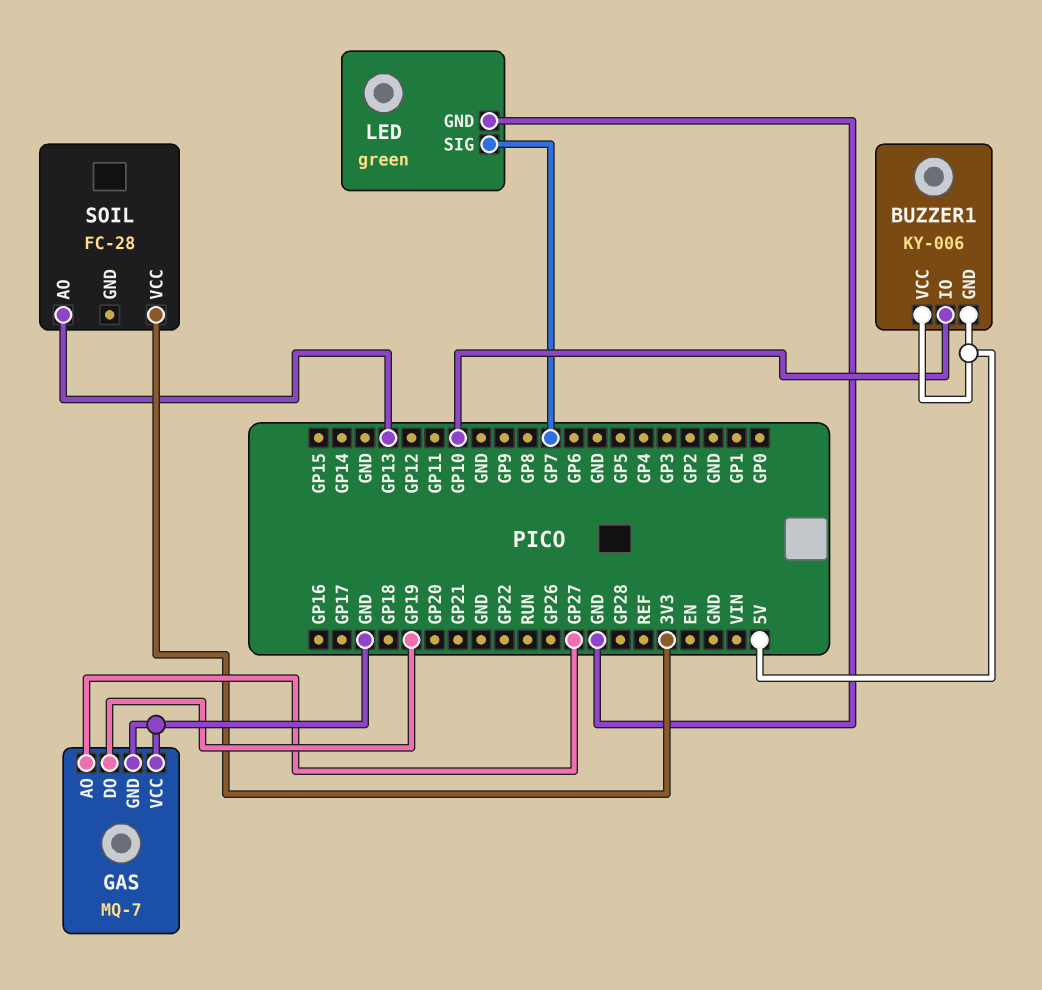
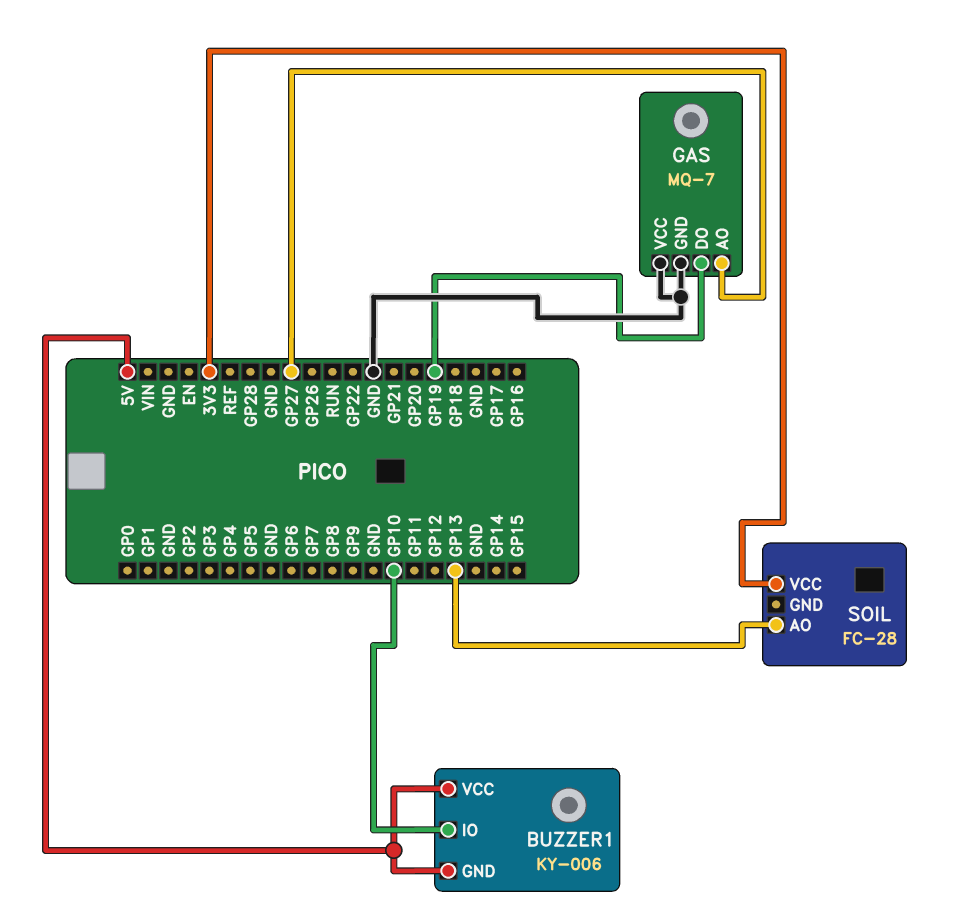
LED: green -> none
LED pin GND: GND -> none
LED pin SIG: GP7 -> none

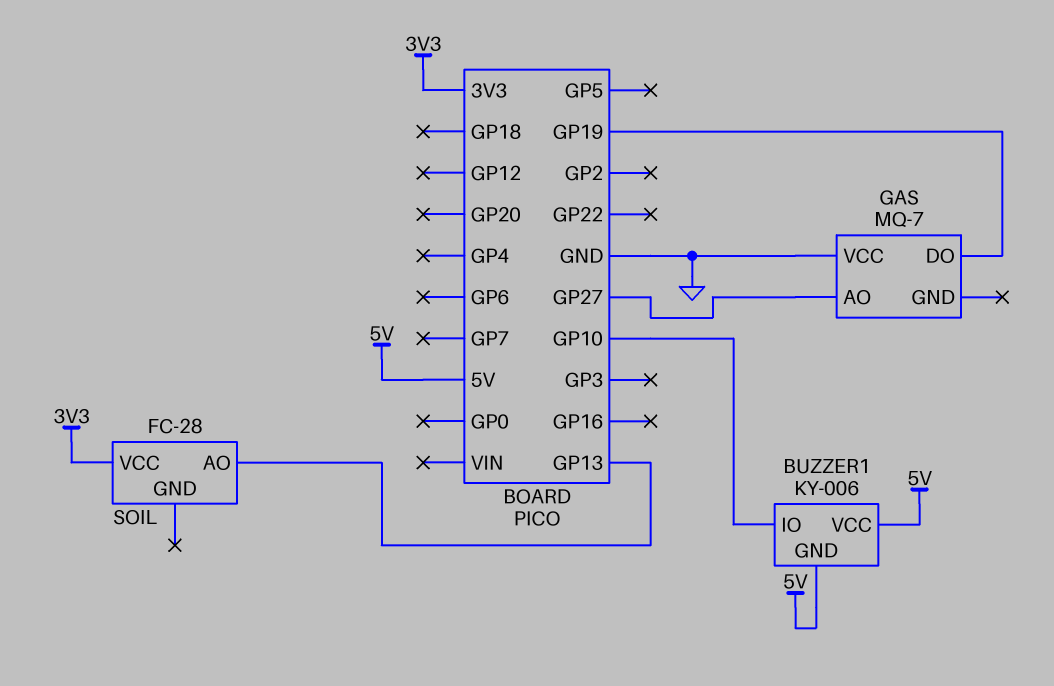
GAS pin GND: GND -> none

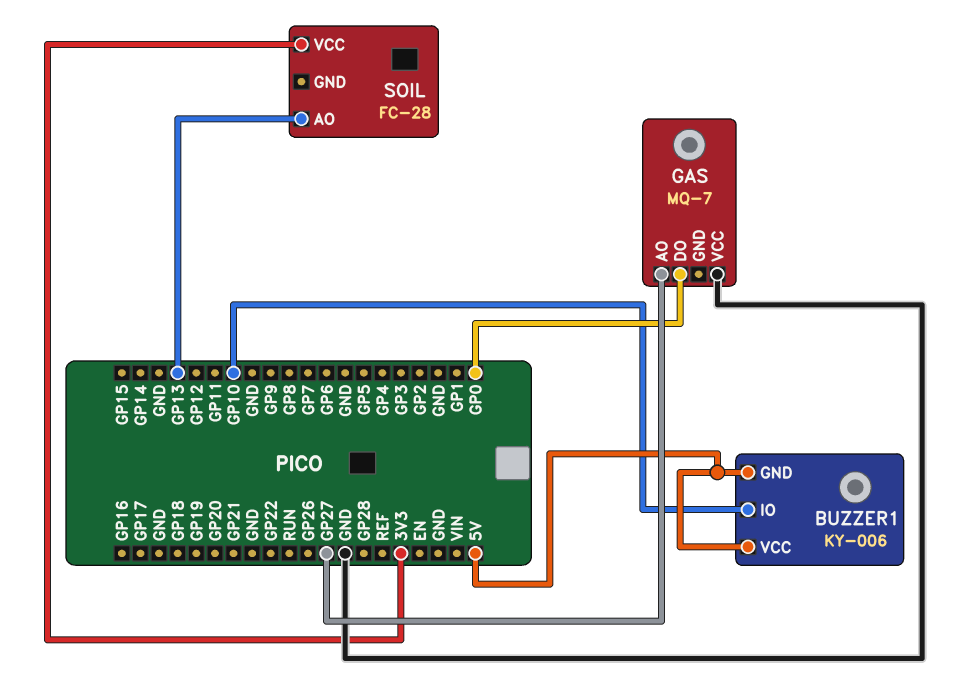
GAS pin DO: GP19 -> GP0

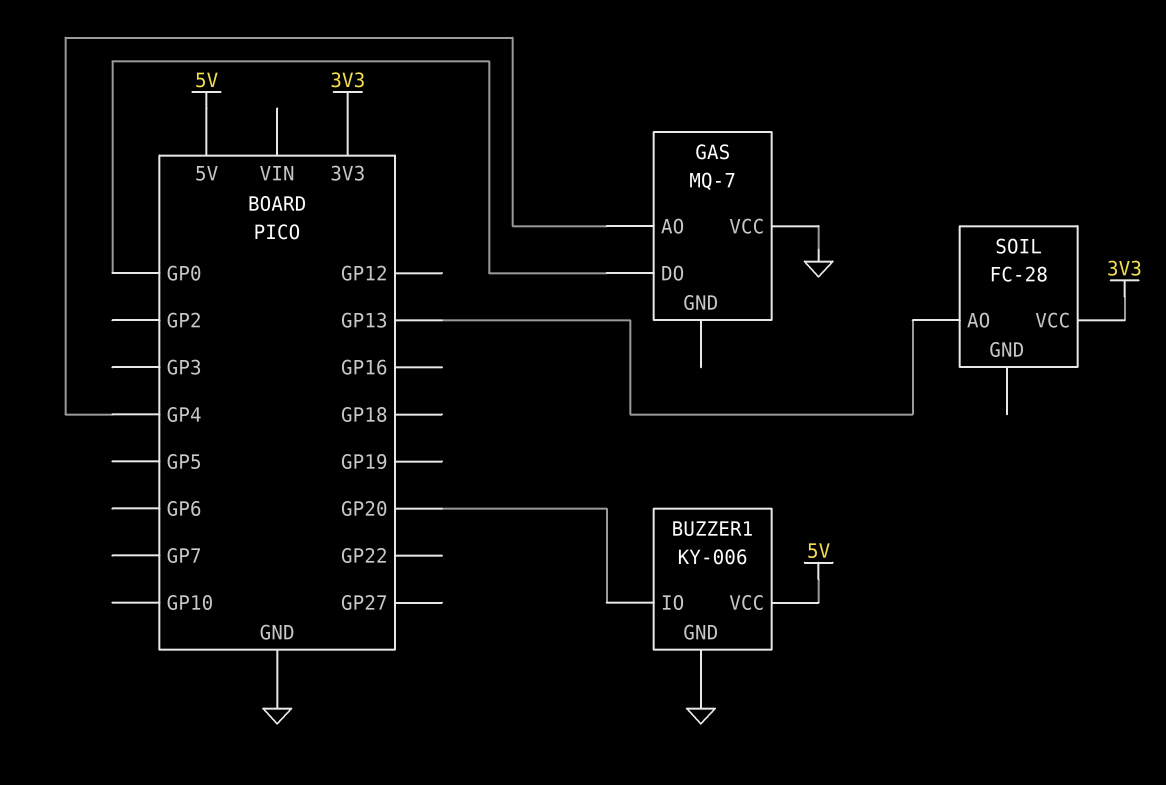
BUZZER1 pin GND: 5V -> GND
BUZZER1 pin IO: GP10 -> GP20
GAS pin AO: GP27 -> GP4

